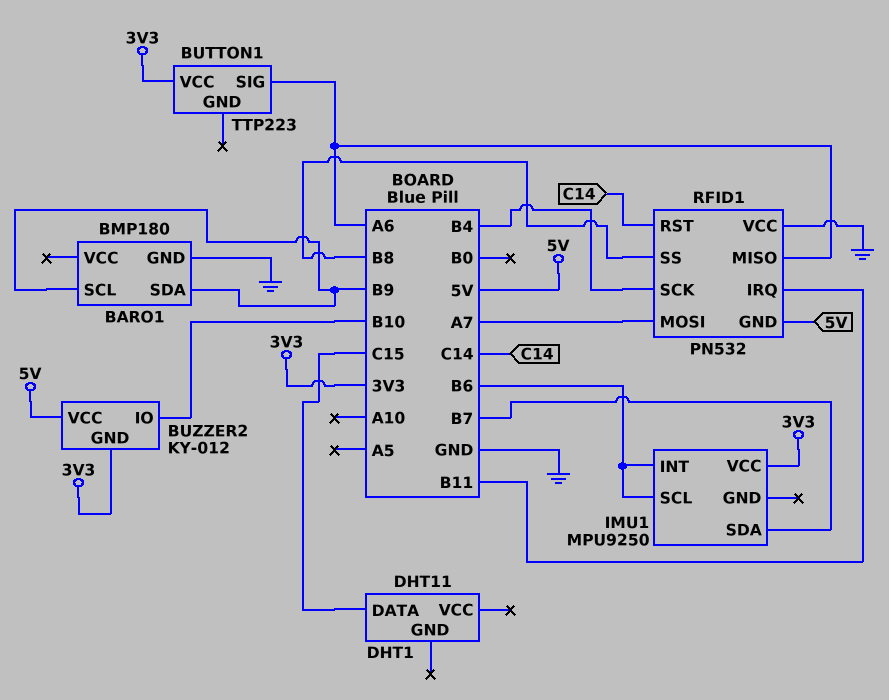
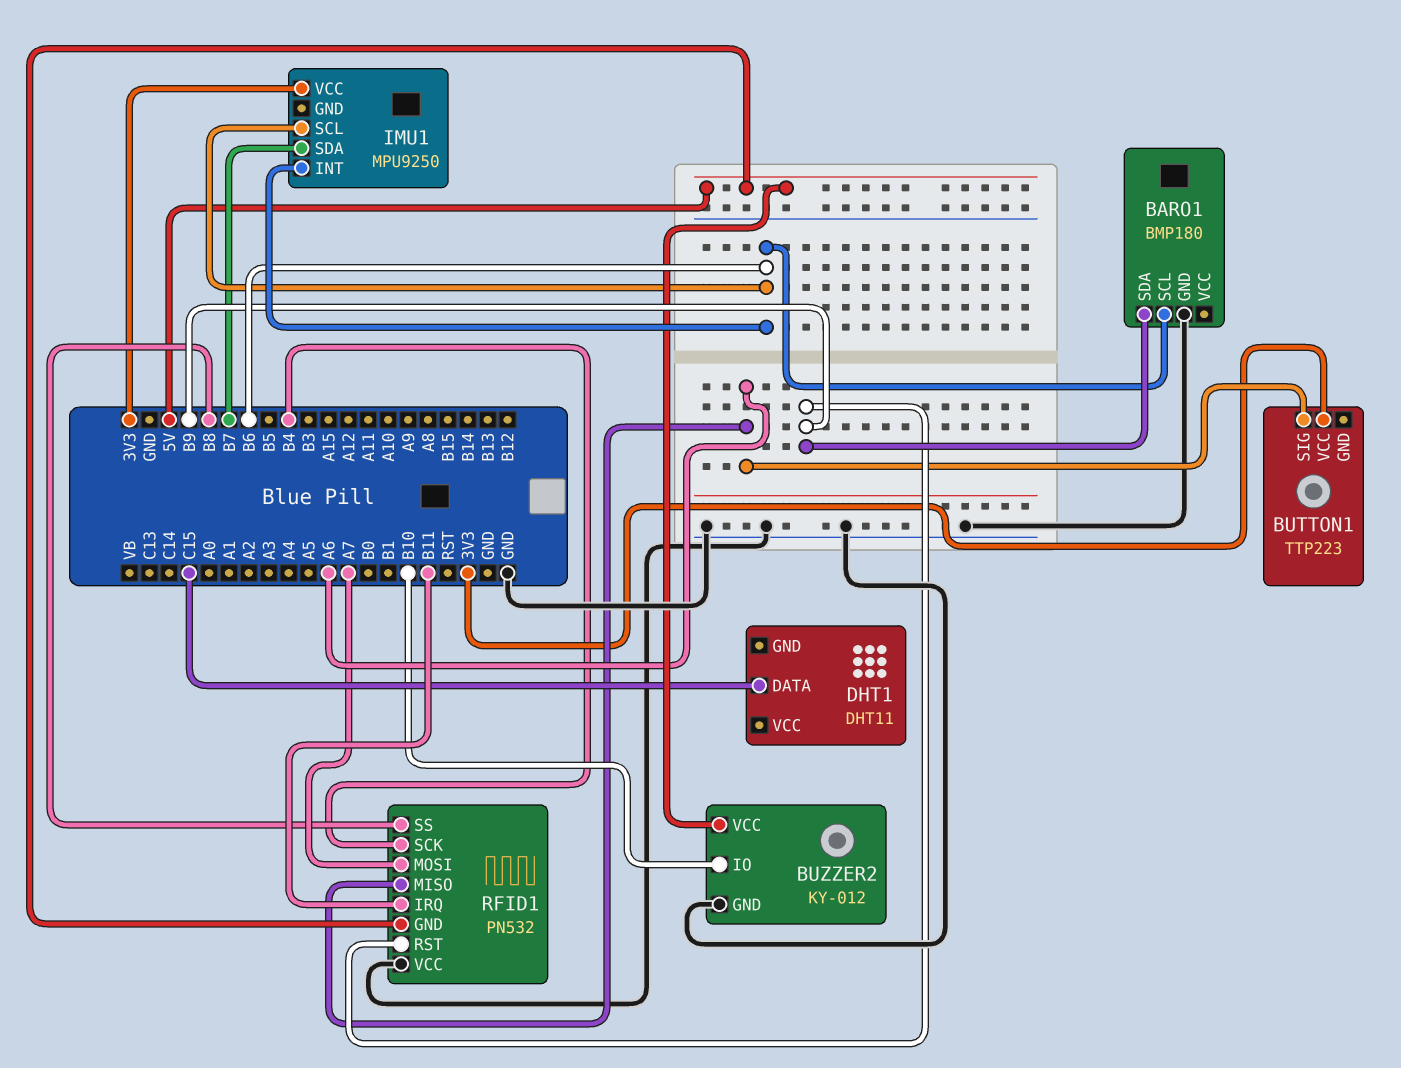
BARO1 pin SCL: B9 -> B6
BUZZER2 pin GND: 3V3 -> GND
RFID1 pin RST: C14 -> B9

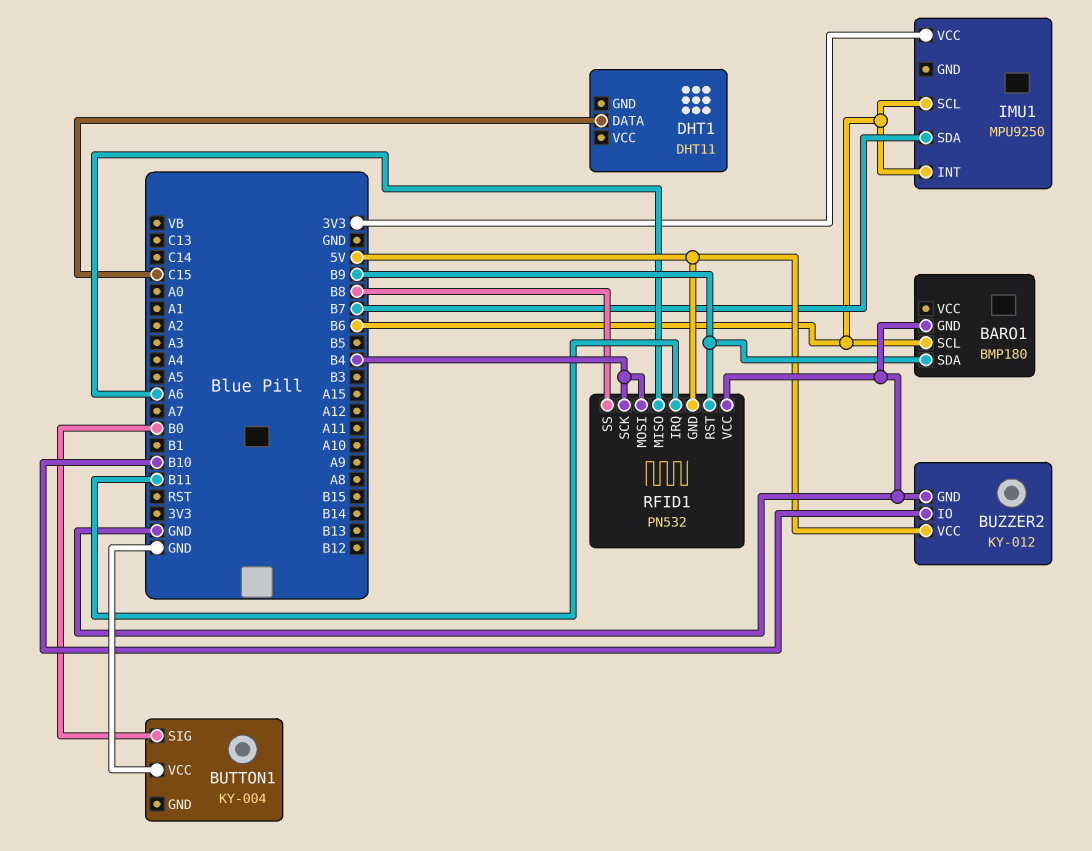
BUTTON1: TTP223 -> KY-004
BUTTON1 pin SIG: A6 -> B0
BUTTON1 pin VCC: 3V3 -> GND
RFID1 pin MOSI: A7 -> B4

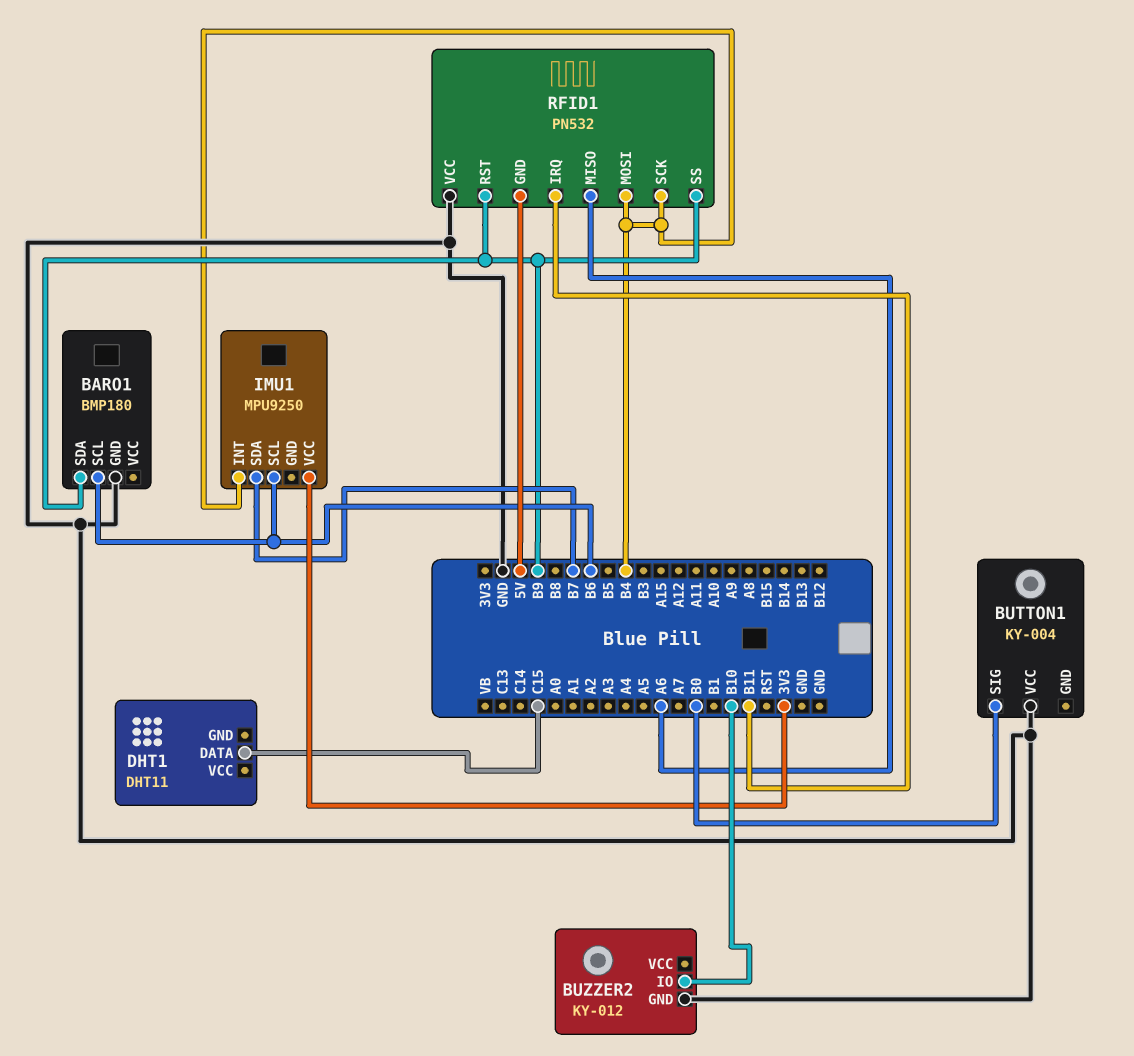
BUZZER2 pin VCC: 5V -> none
IMU1 pin INT: B6 -> B4
RFID1 pin SS: B8 -> B9

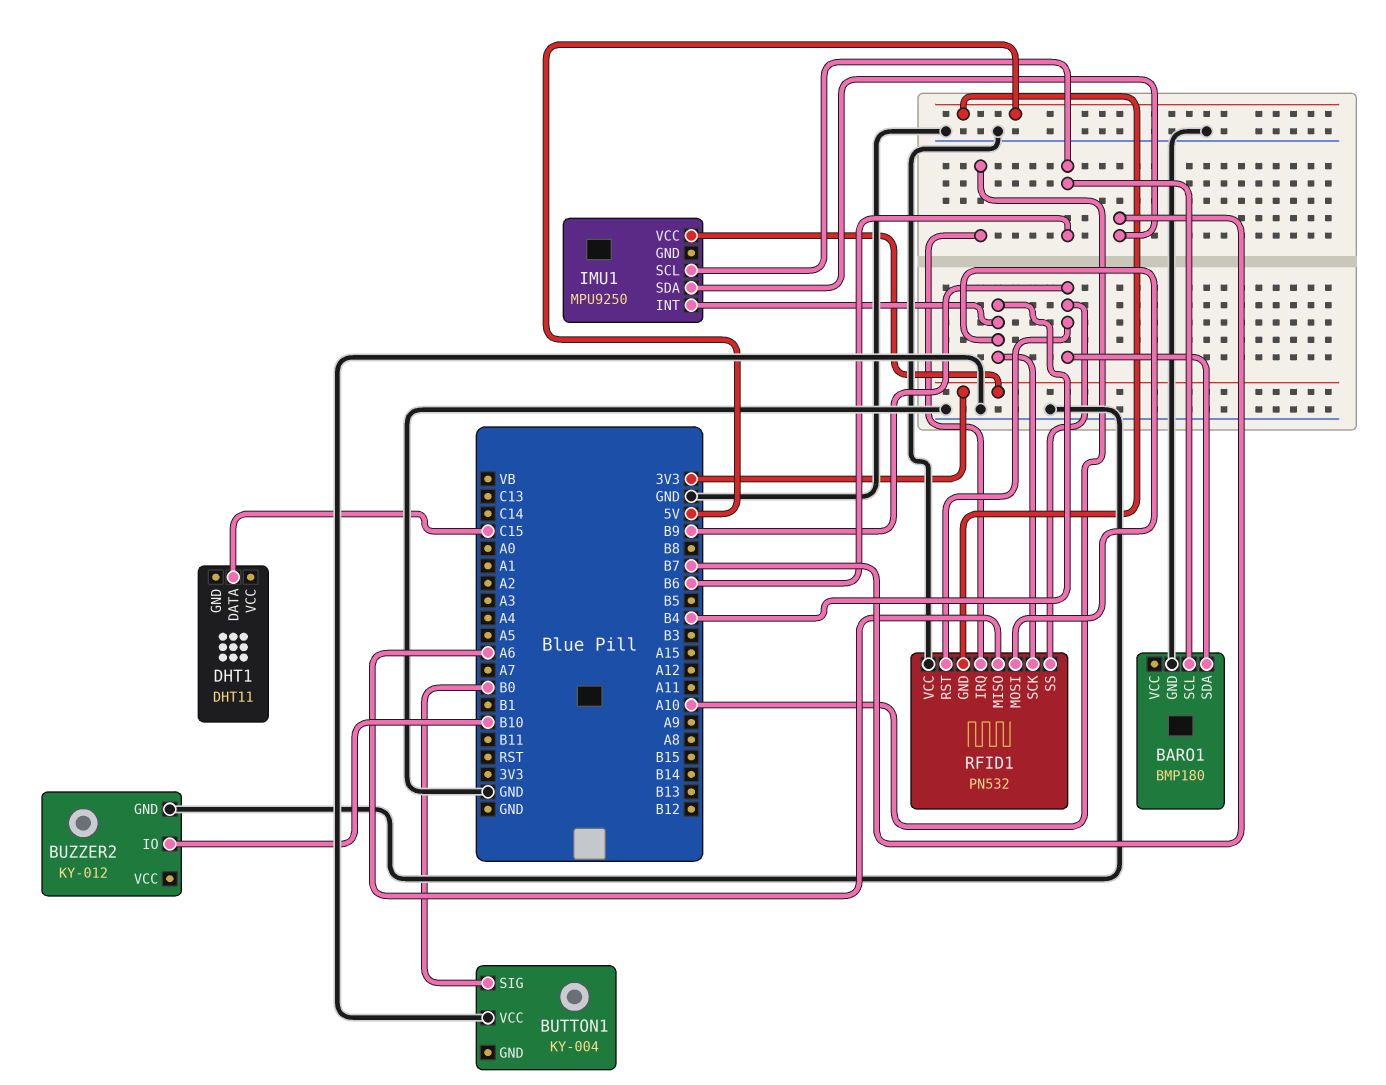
RFID1 pin IRQ: B11 -> A10

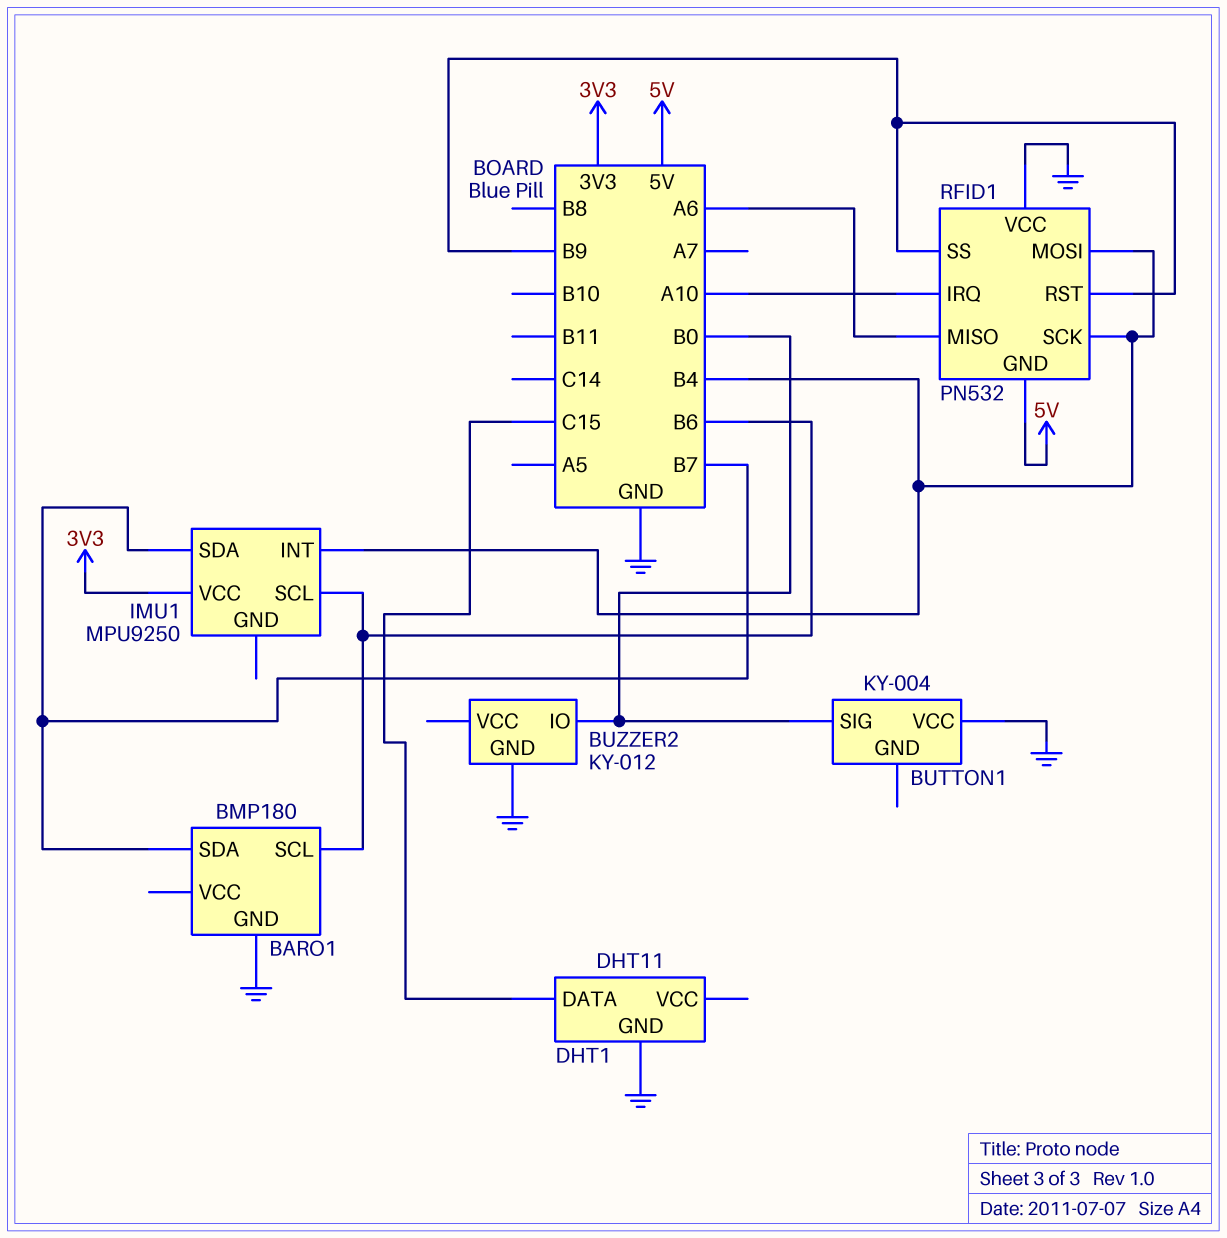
BARO1 pin SDA: B9 -> B7
BUZZER2 pin IO: B10 -> B0
DHT1 pin GND: none -> GND

